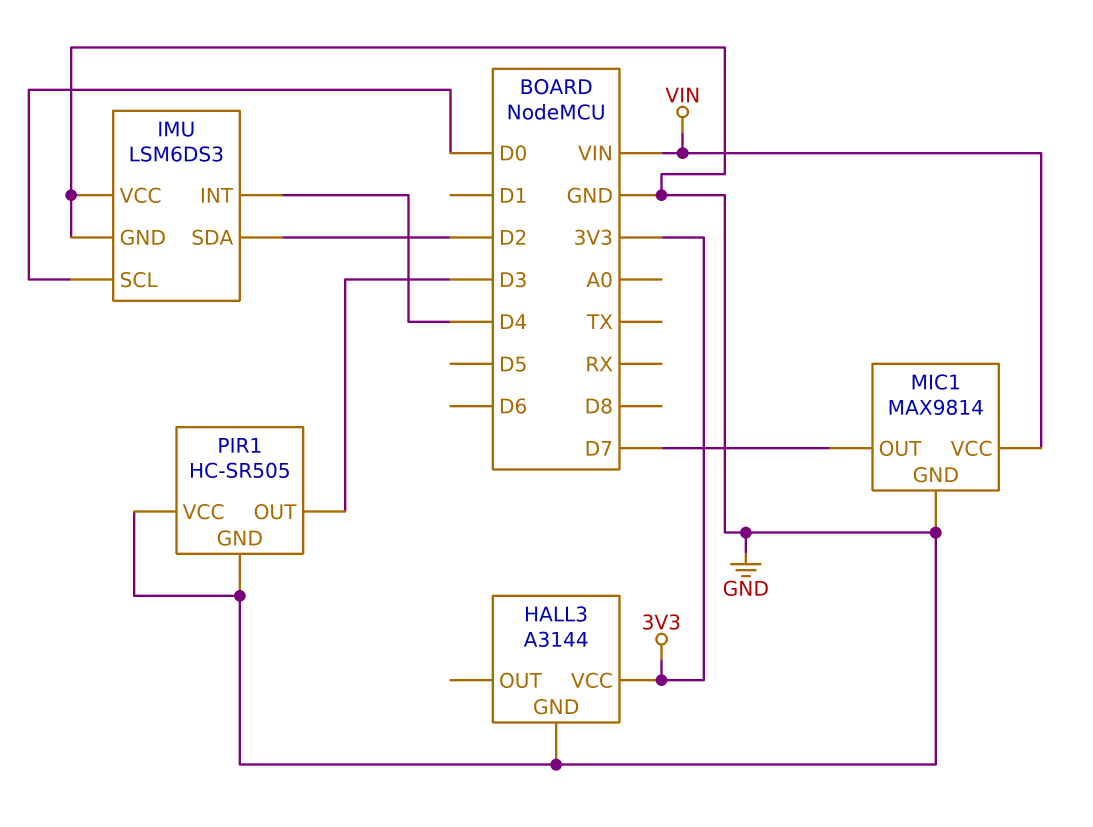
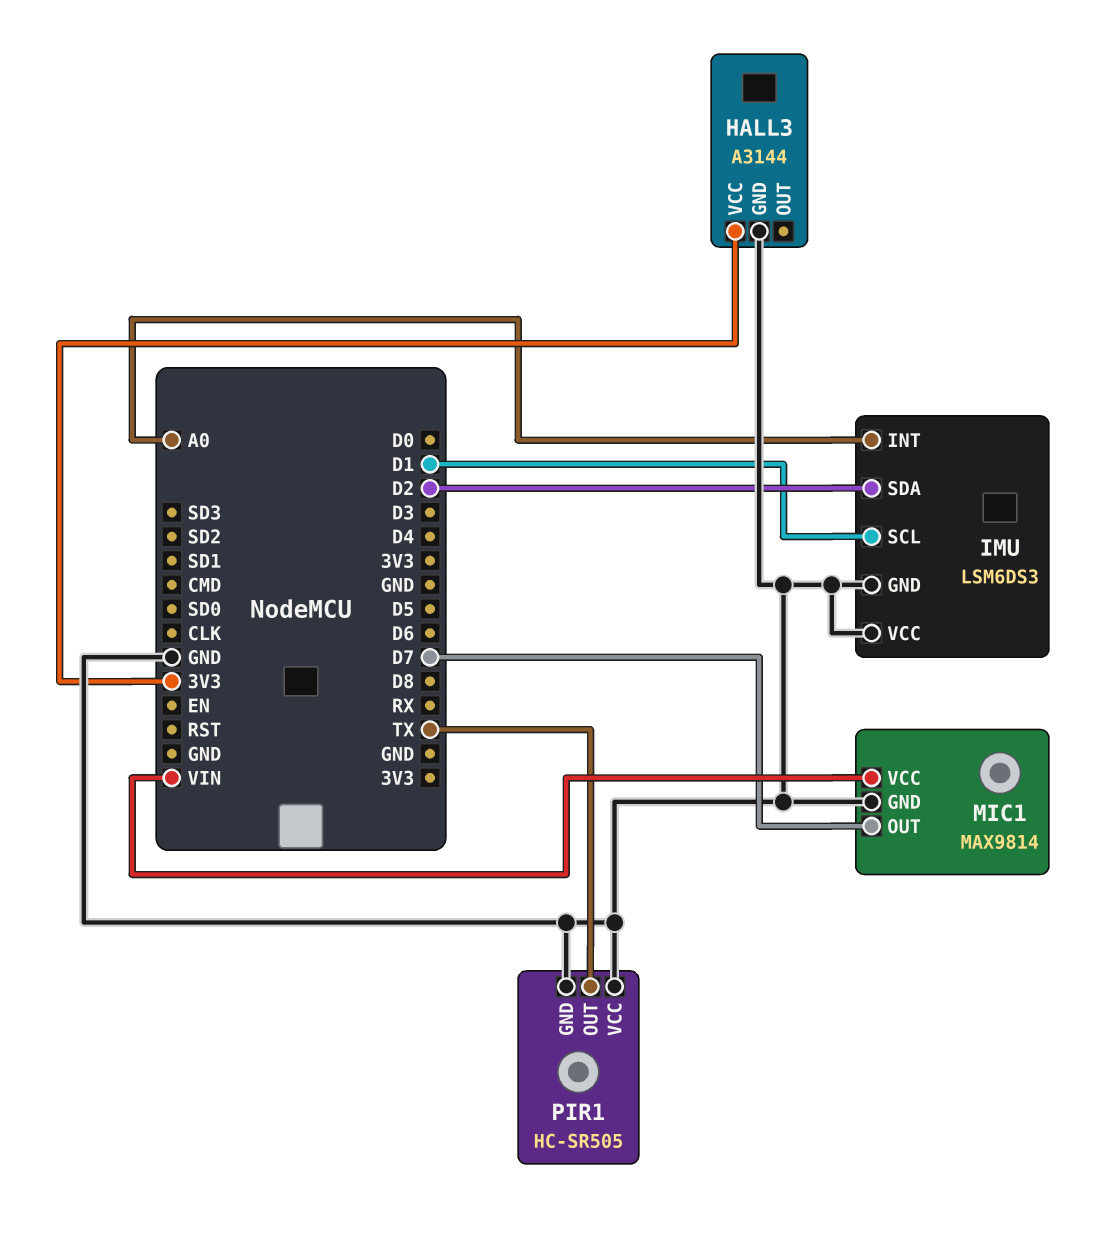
IMU pin INT: D4 -> A0
IMU pin SCL: D0 -> D1
PIR1 pin OUT: D3 -> TX

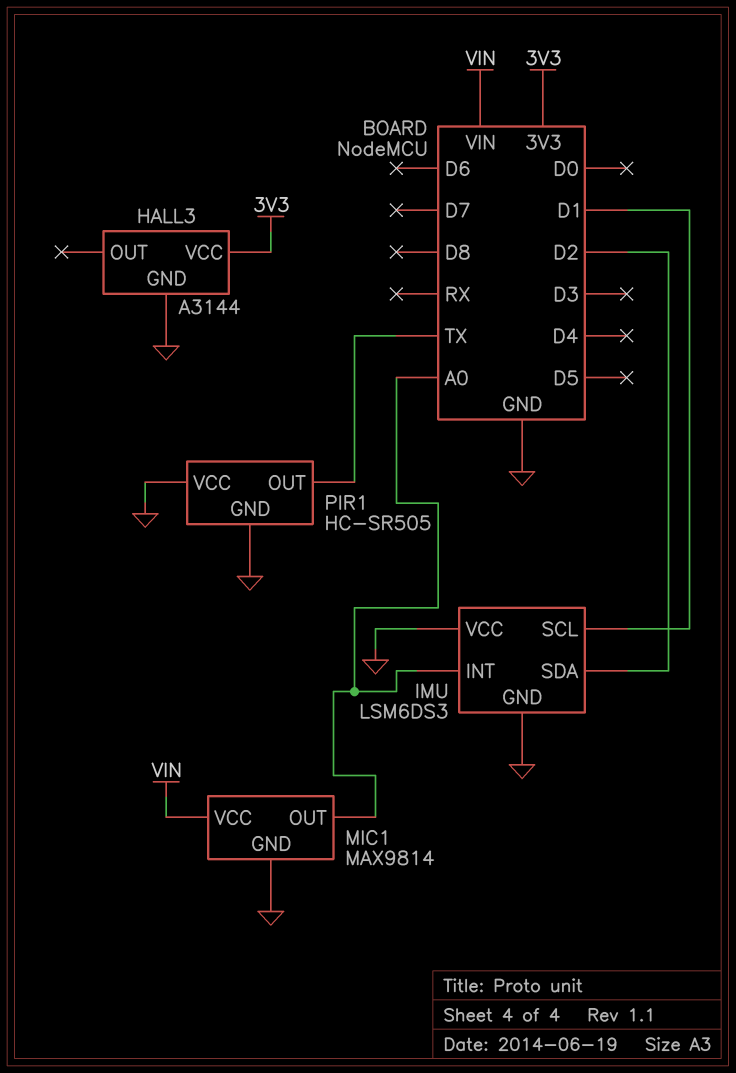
MIC1 pin OUT: D7 -> A0

